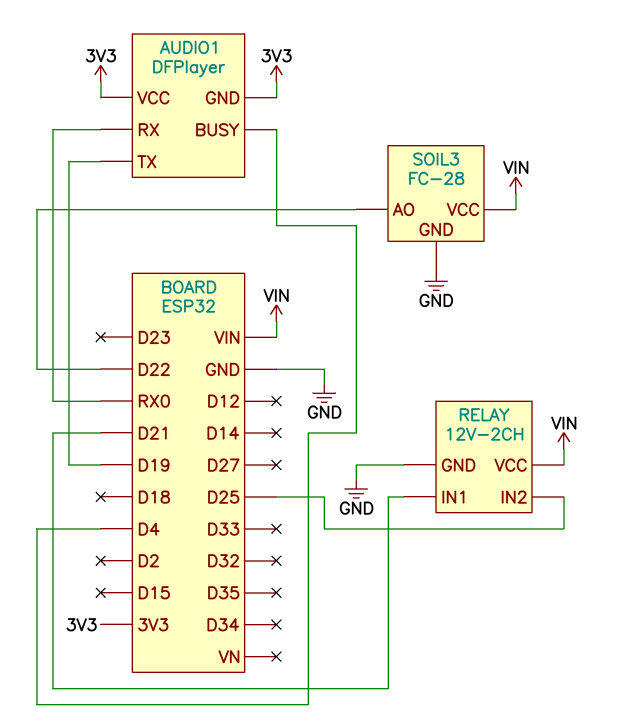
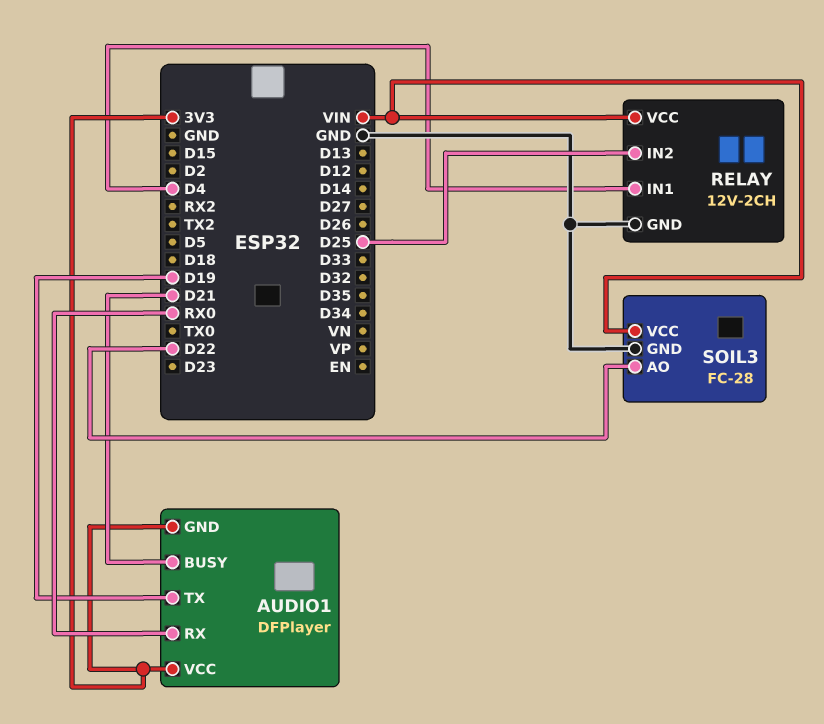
AUDIO1 pin BUSY: D4 -> D21
RELAY pin IN1: D21 -> D4

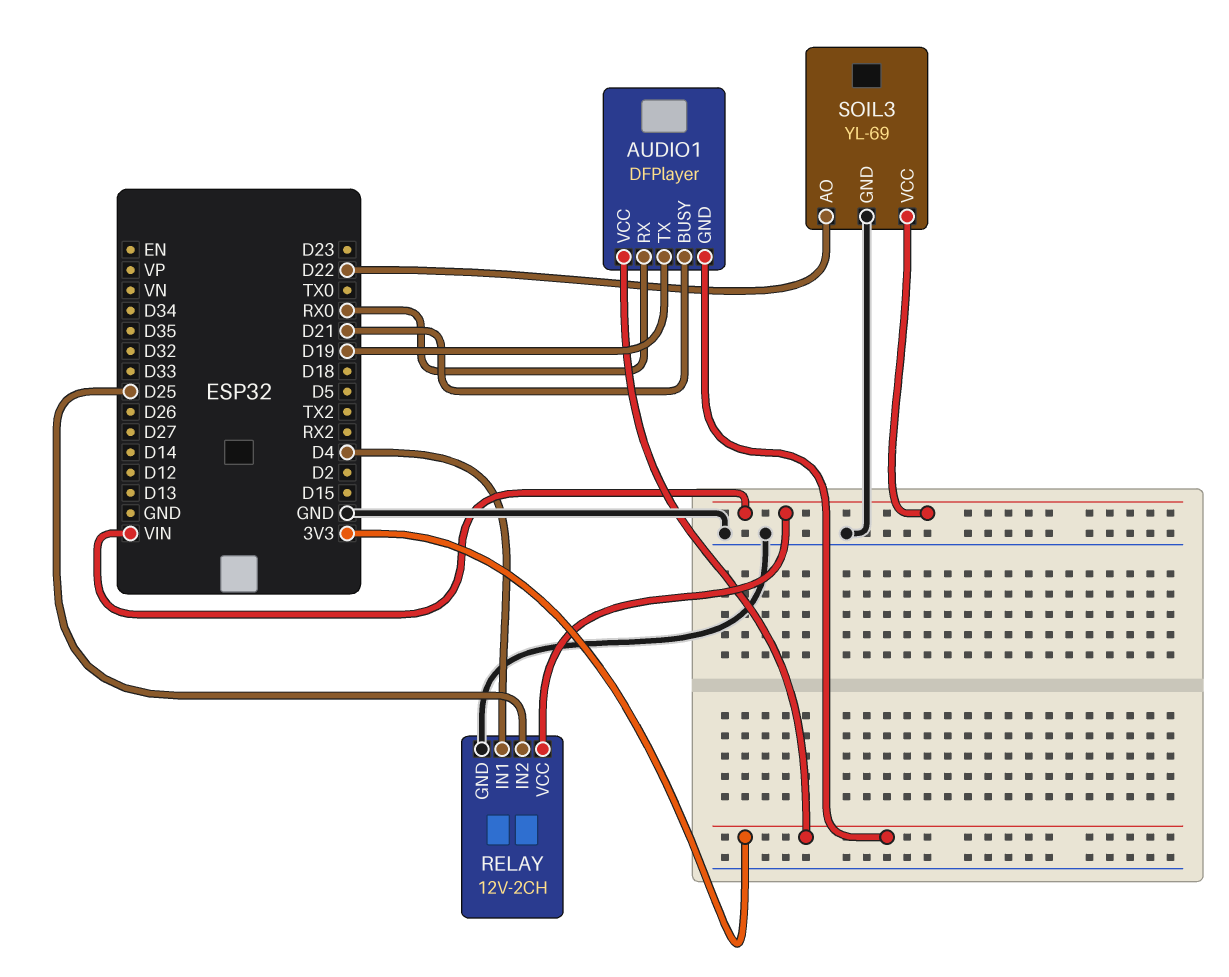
SOIL3: FC-28 -> YL-69

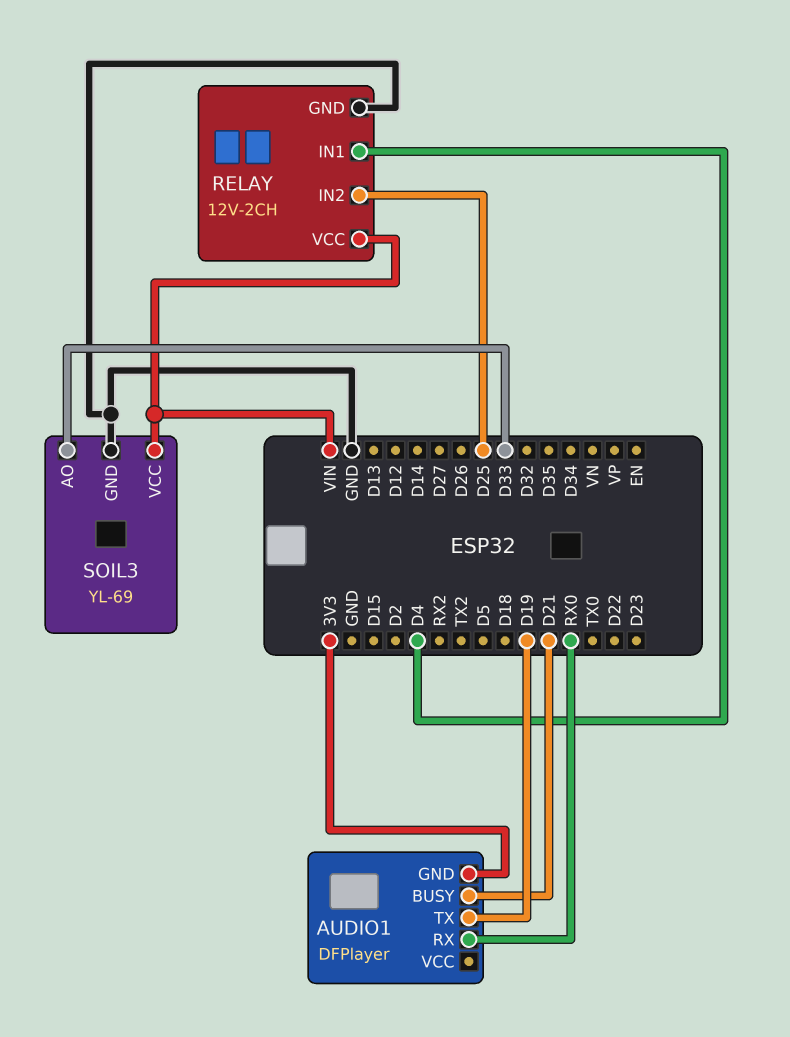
AUDIO1 pin VCC: 3V3 -> none
SOIL3 pin AO: D22 -> D33

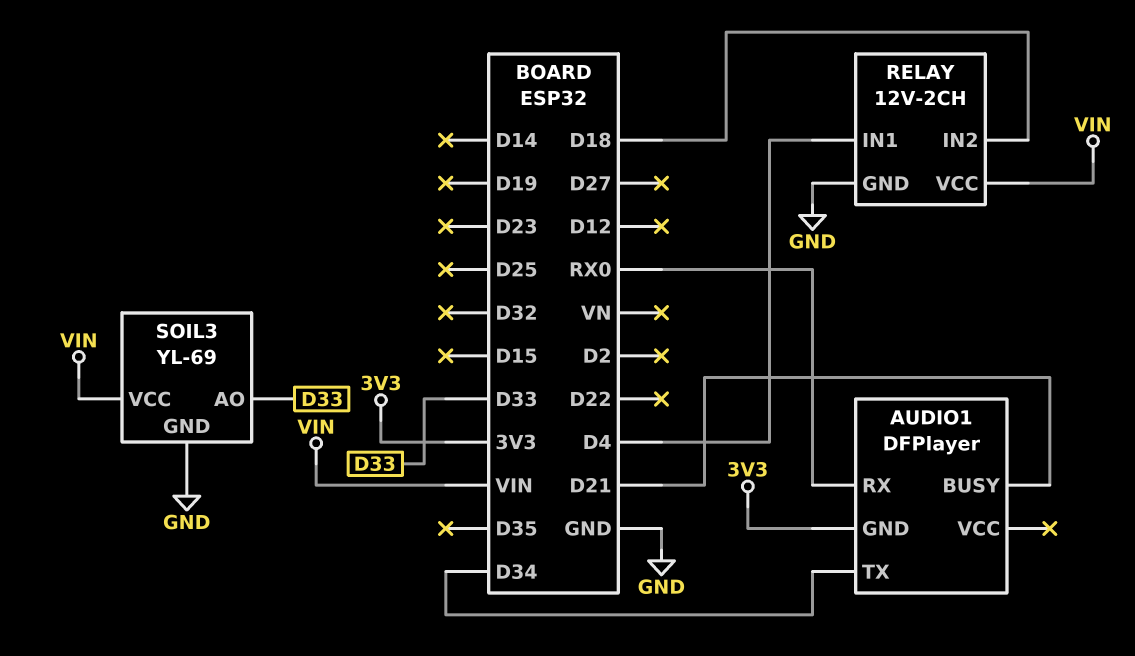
AUDIO1 pin TX: D19 -> D34
RELAY pin IN2: D25 -> D18

